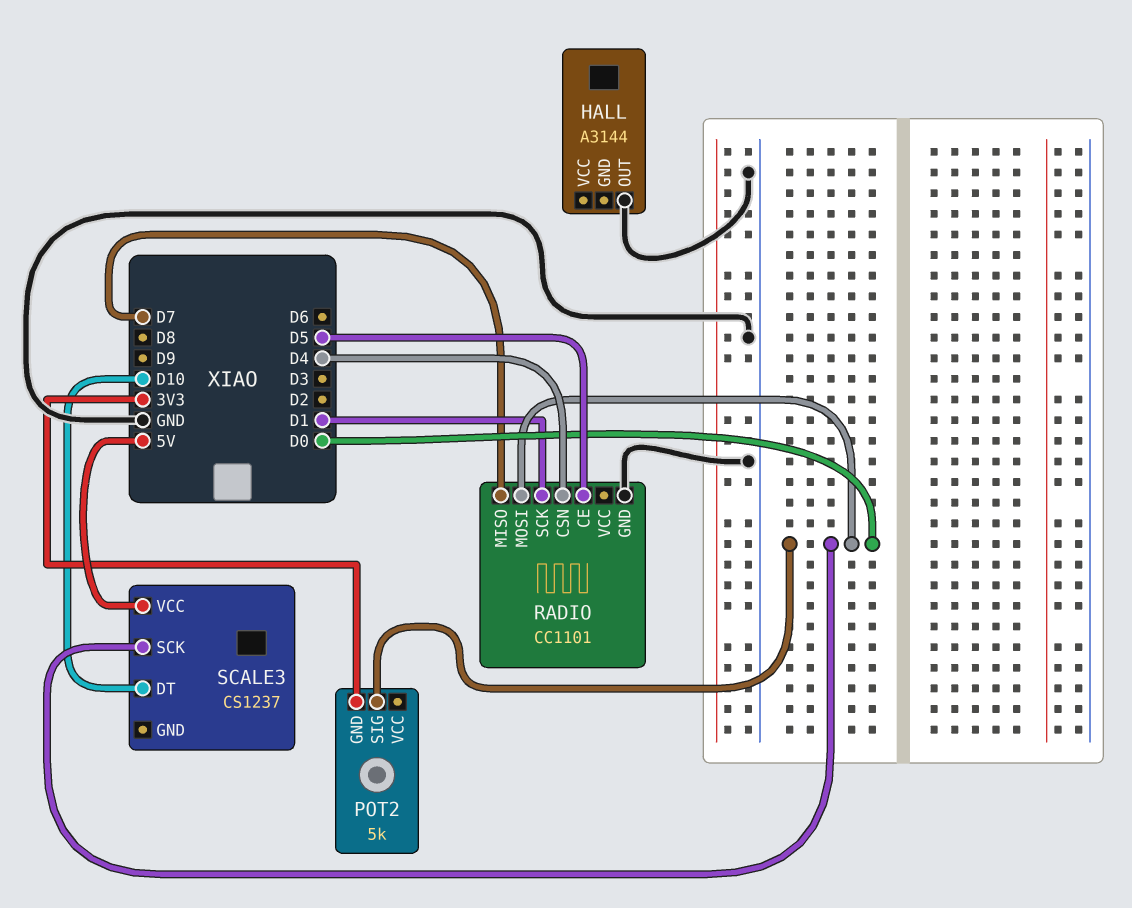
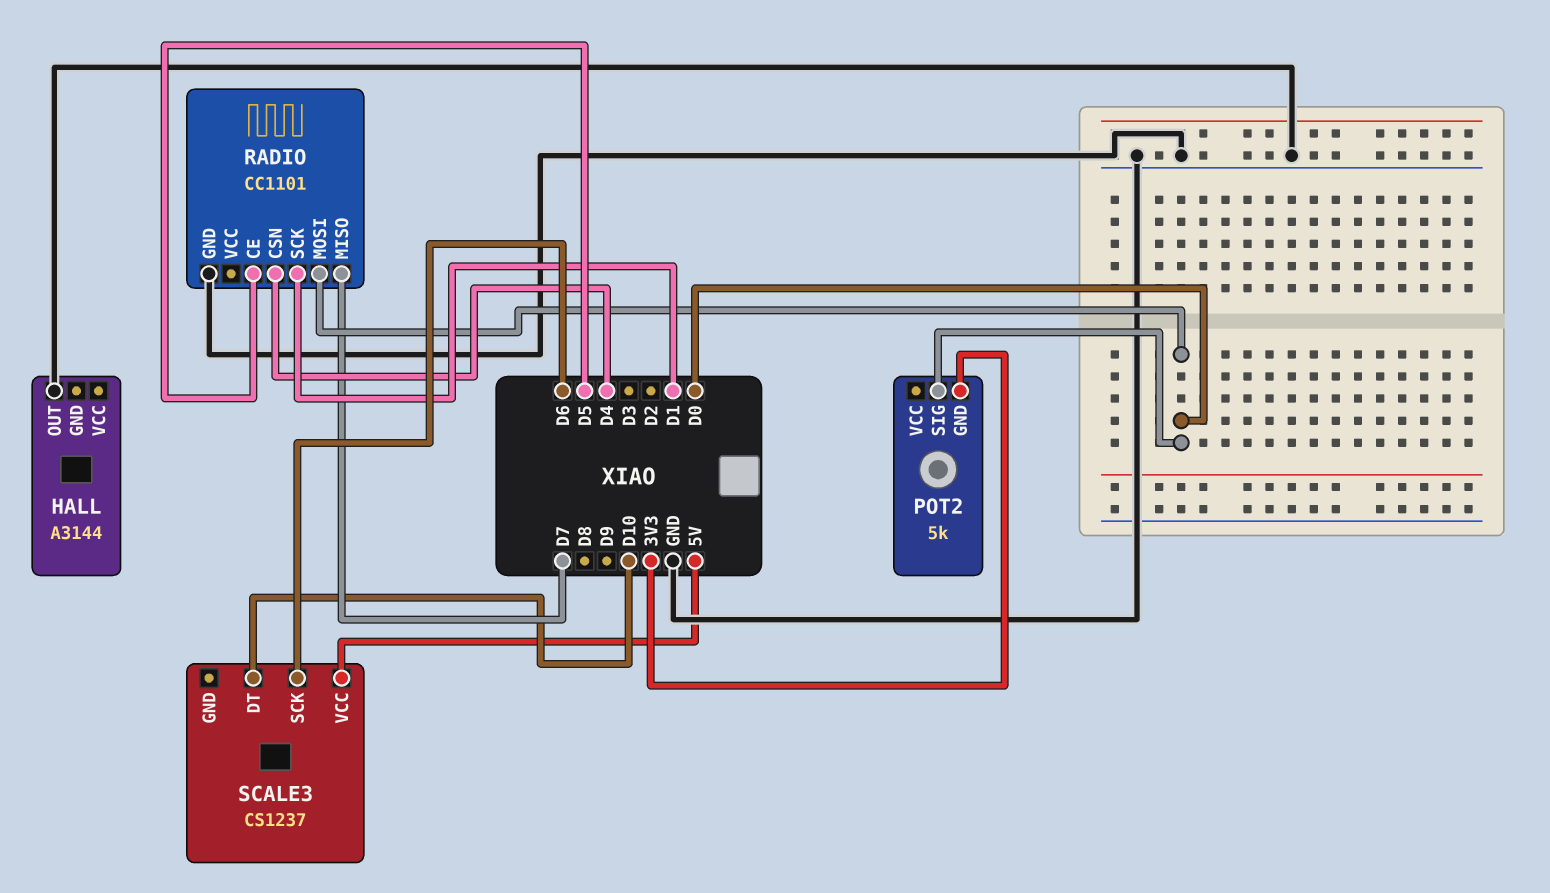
SCALE3 pin SCK: D0 -> D6

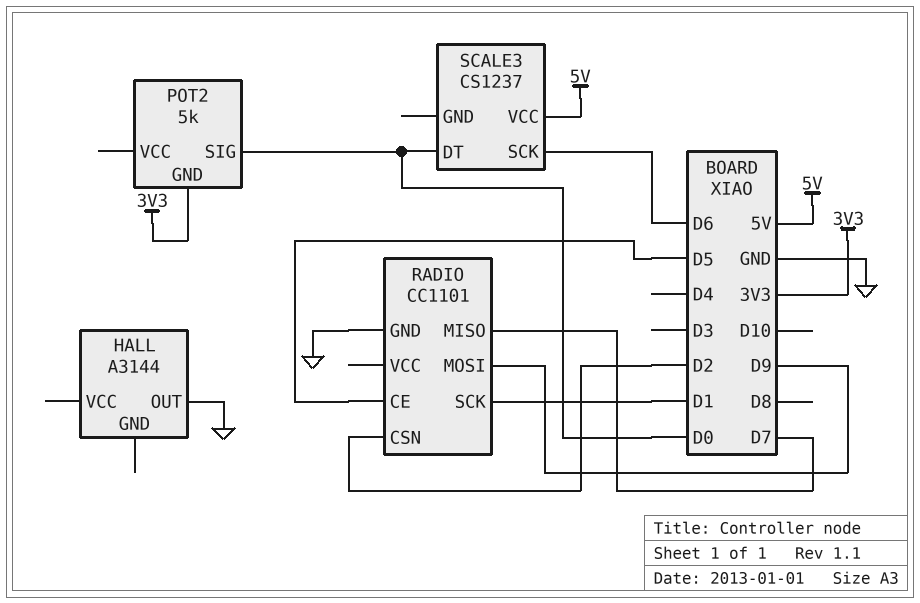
RADIO pin CSN: D4 -> D2
RADIO pin MOSI: D0 -> D9
SCALE3 pin DT: D10 -> D0

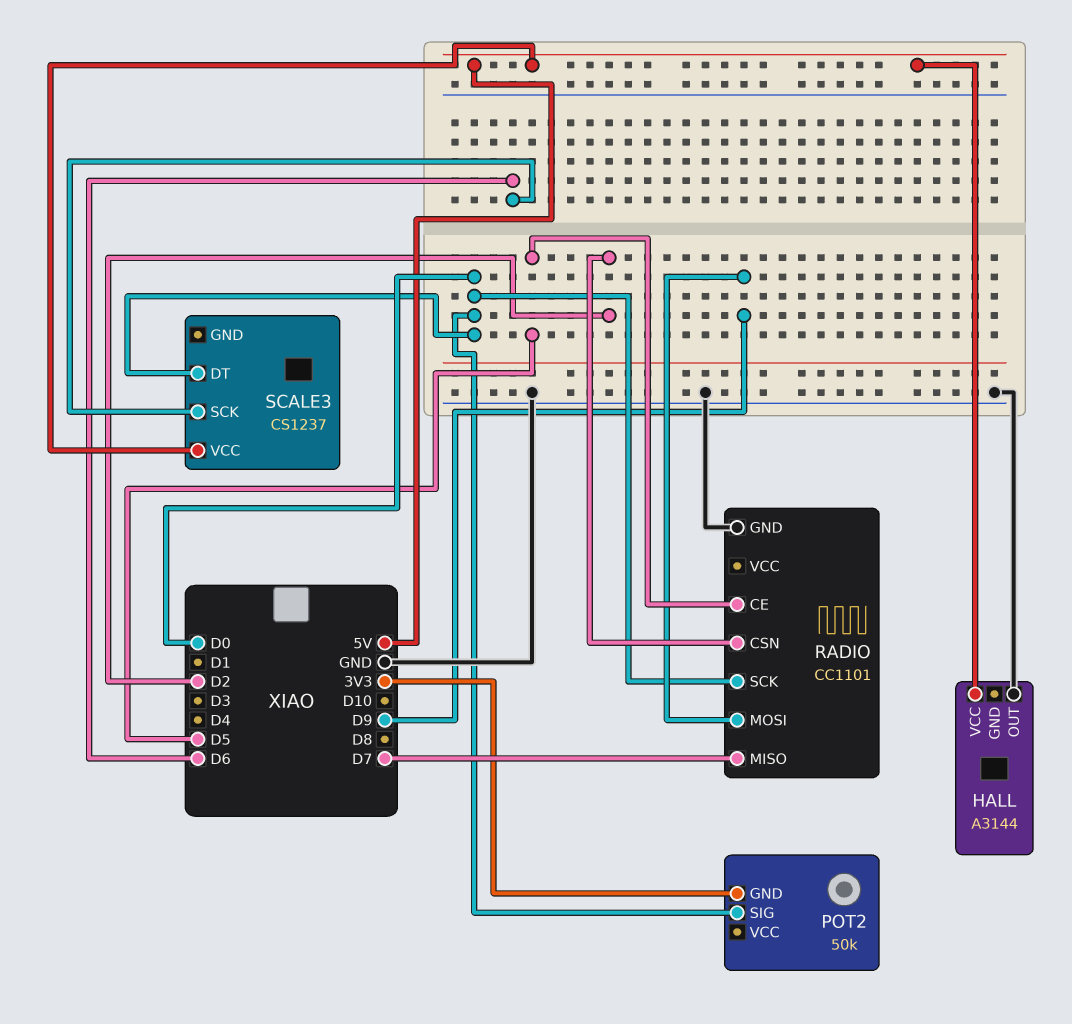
HALL pin VCC: none -> 5V
POT2: 5k -> 50k
RADIO pin SCK: D1 -> D0

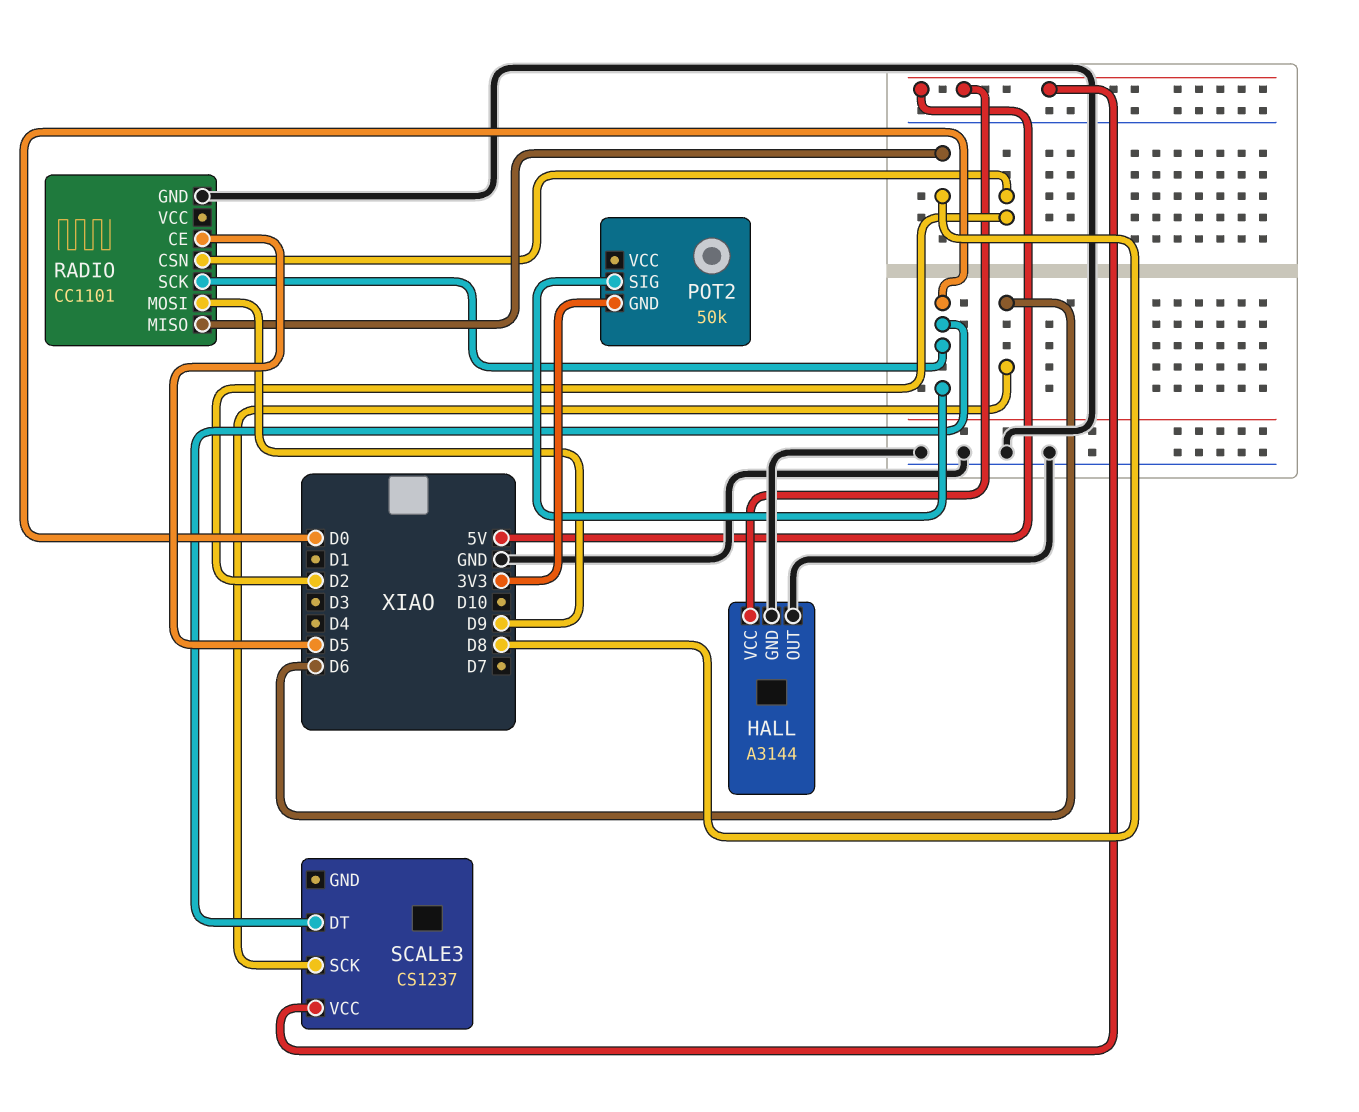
HALL pin GND: none -> GND
RADIO pin MISO: D7 -> D8

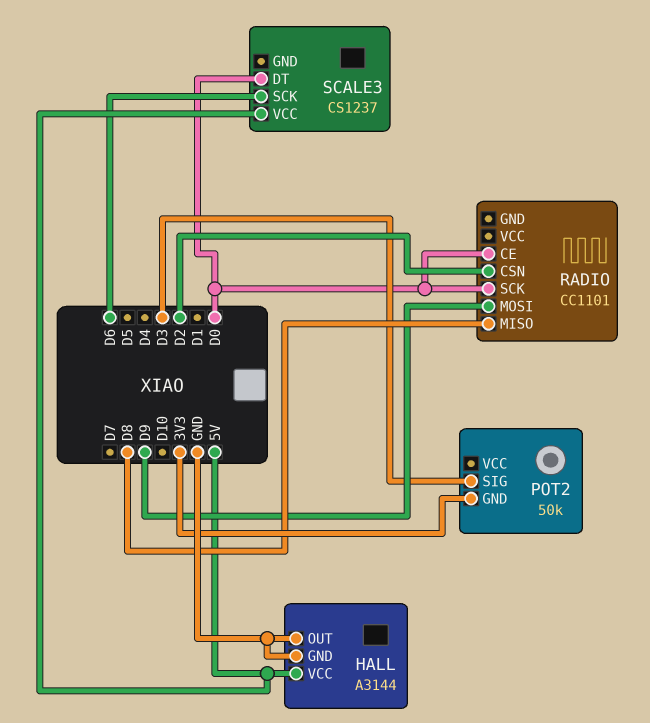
POT2 pin SIG: D0 -> D3
RADIO pin CE: D5 -> D0
RADIO pin GND: GND -> none

